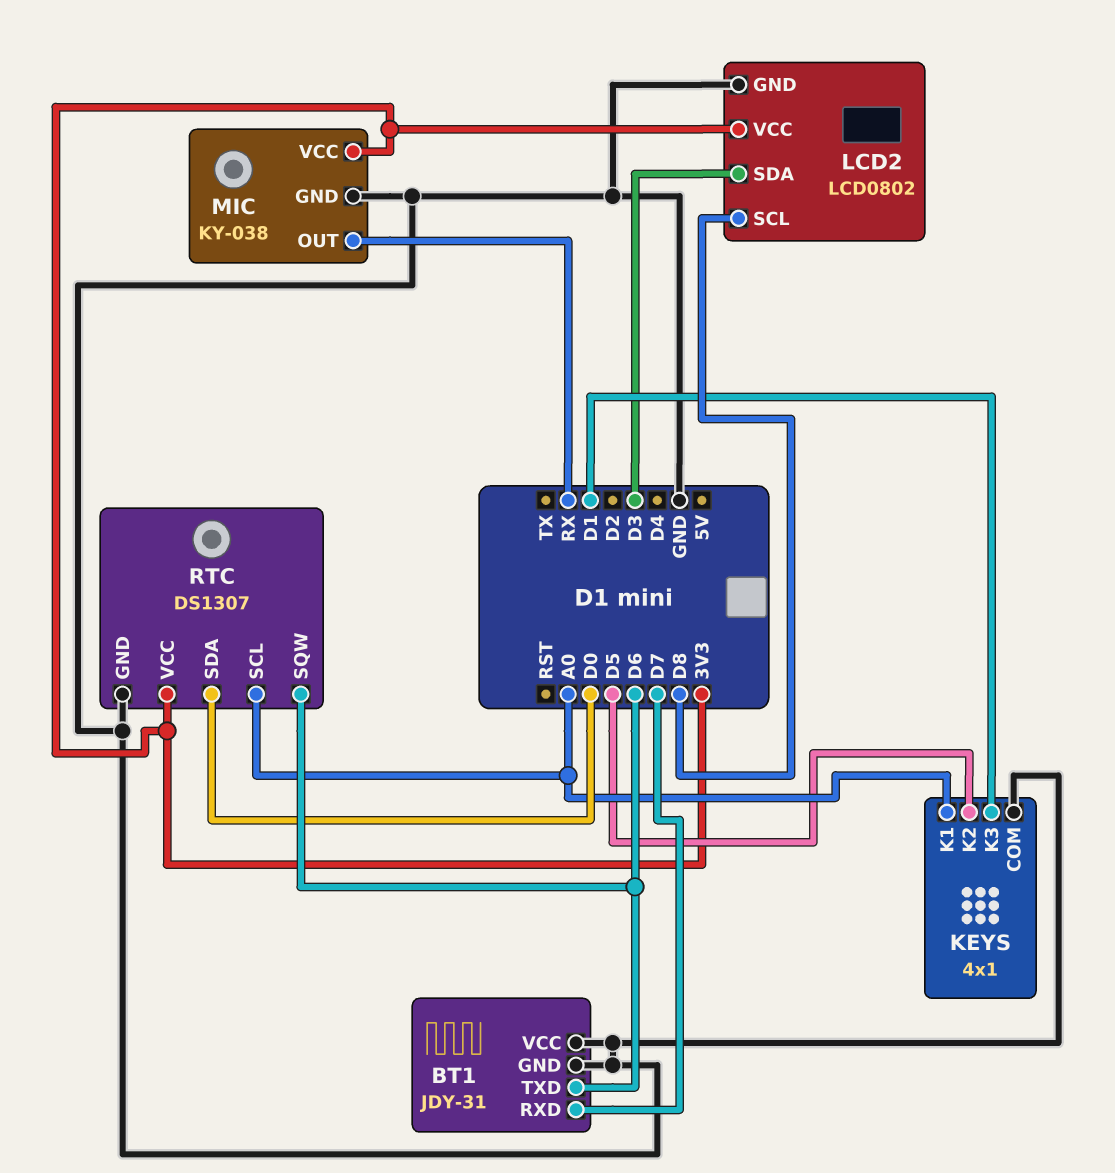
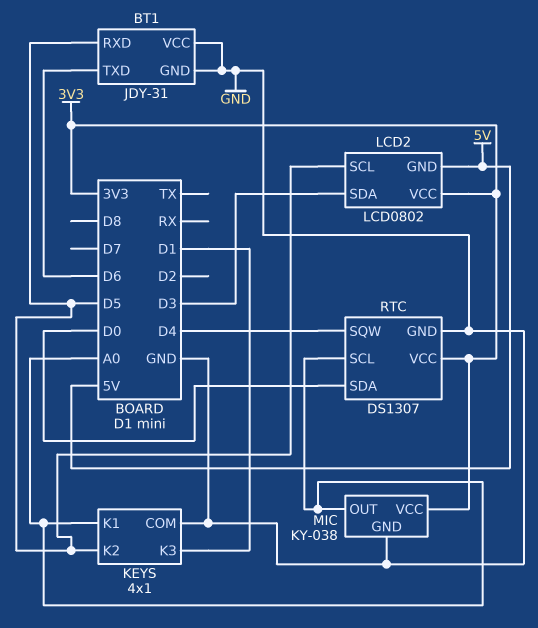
BT1 pin RXD: D7 -> D5
LCD2 pin GND: GND -> 5V
LCD2 pin SCL: D8 -> D5
MIC pin OUT: RX -> A0
RTC pin SQW: D6 -> D4

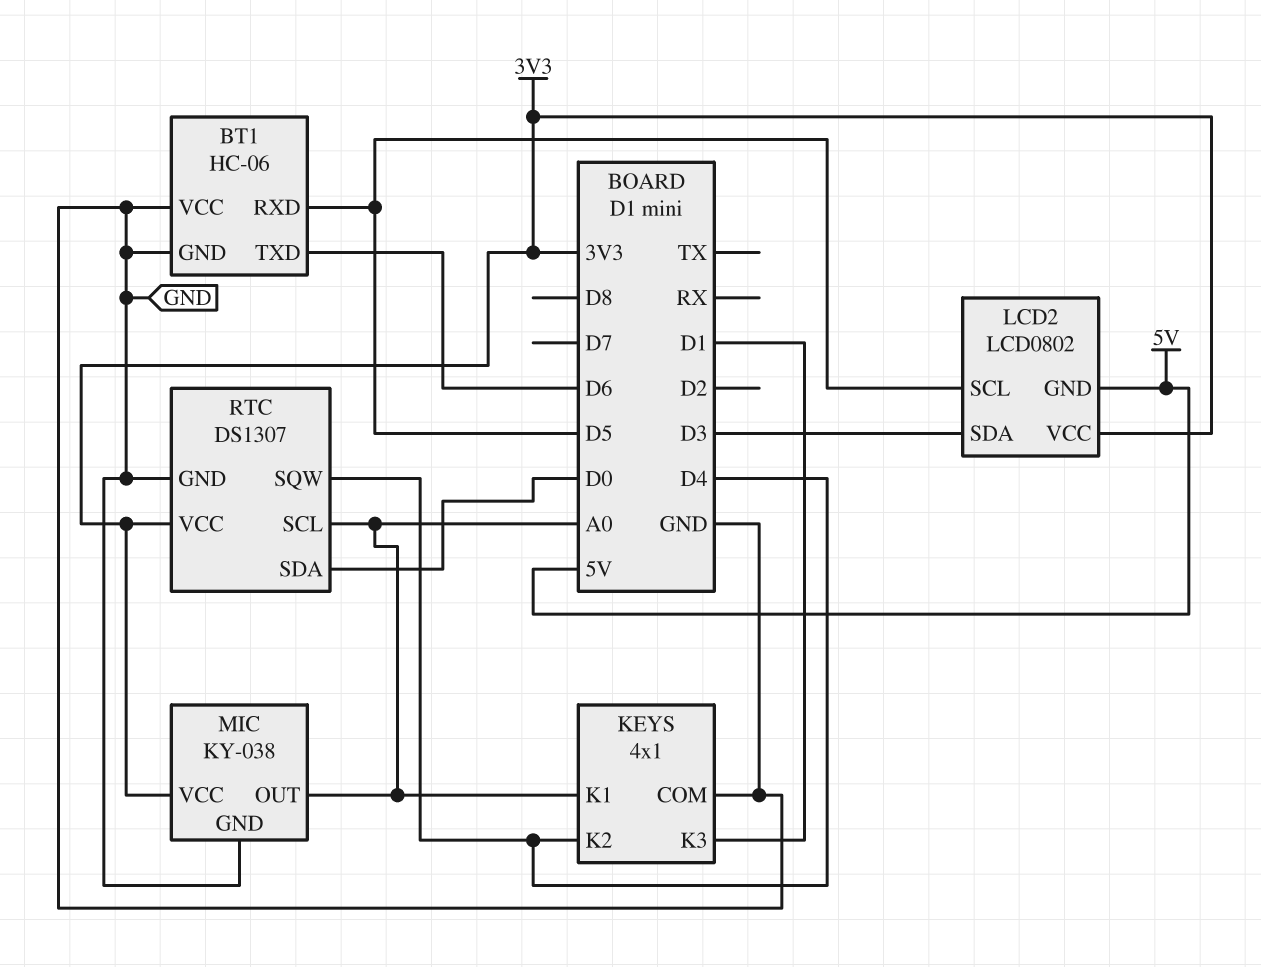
BT1: JDY-31 -> HC-06
KEYS pin K2: D5 -> D4

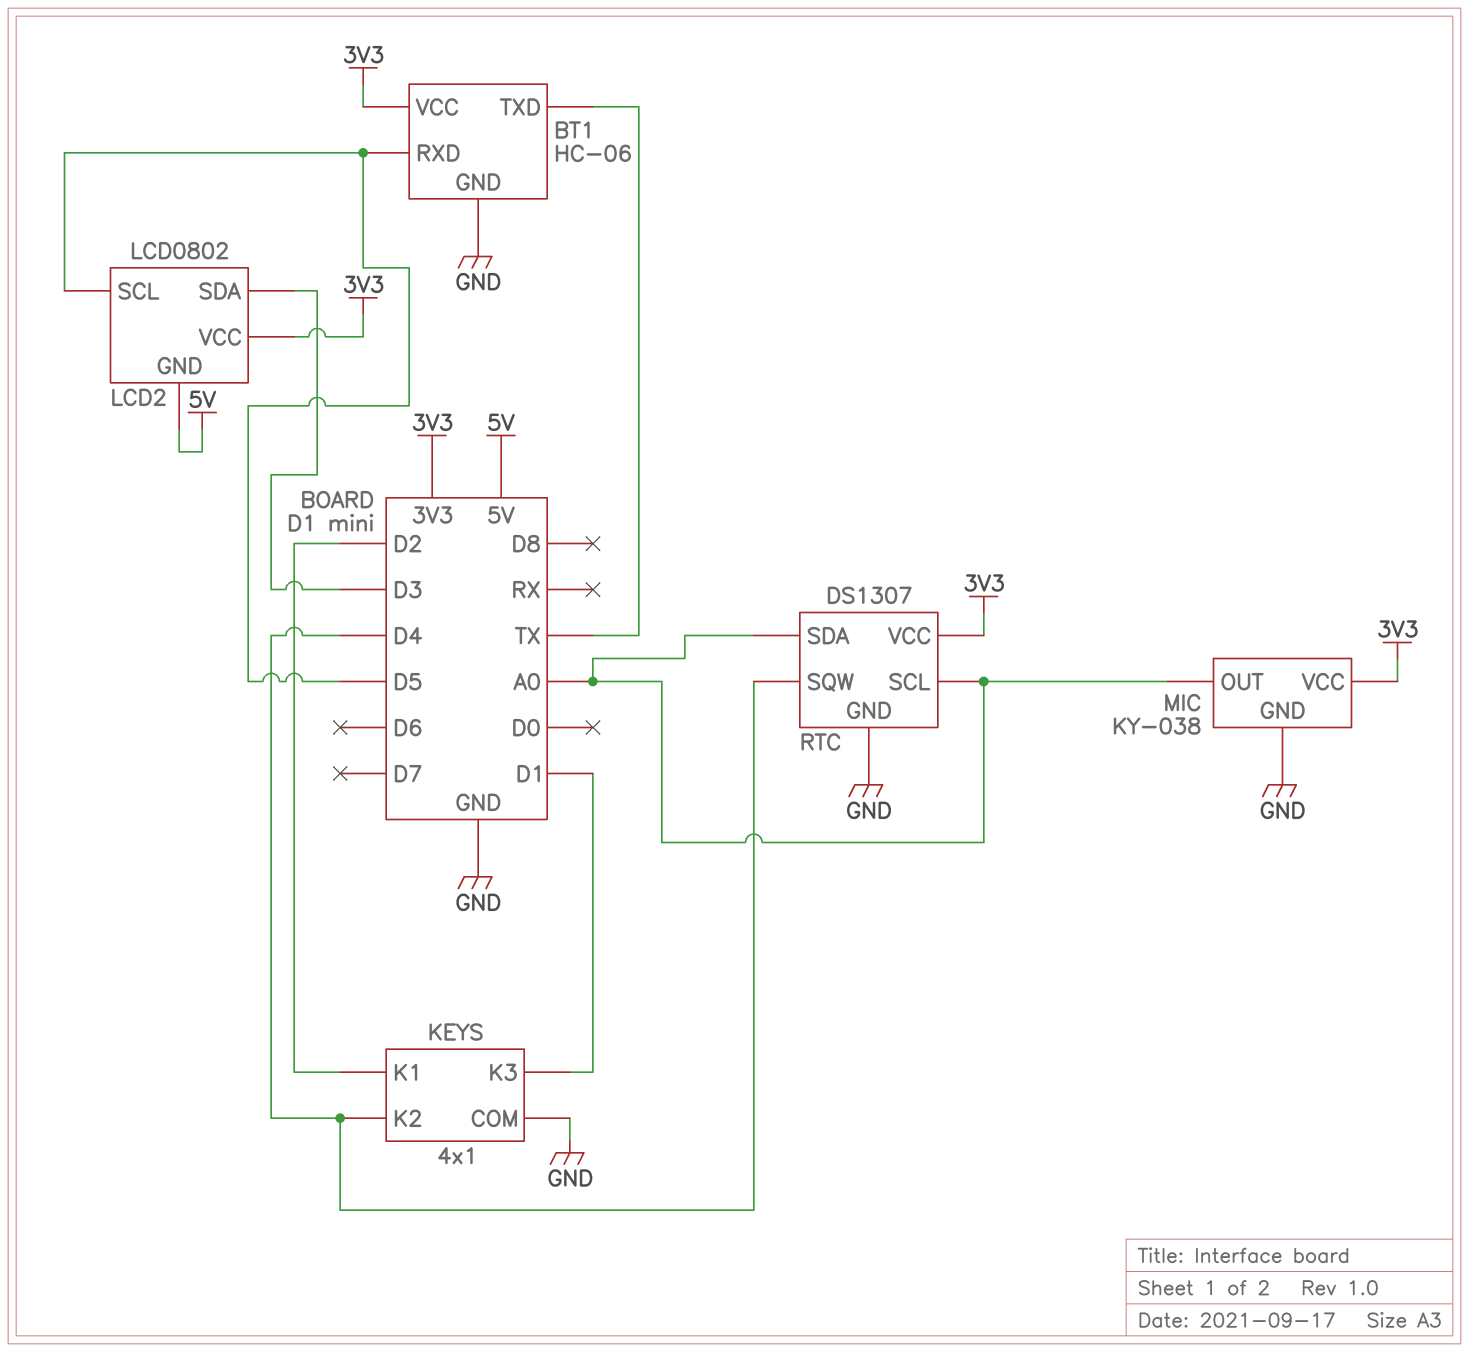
BT1 pin TXD: D6 -> TX
BT1 pin VCC: GND -> 3V3
KEYS pin K1: A0 -> D2
RTC pin SDA: D0 -> A0

